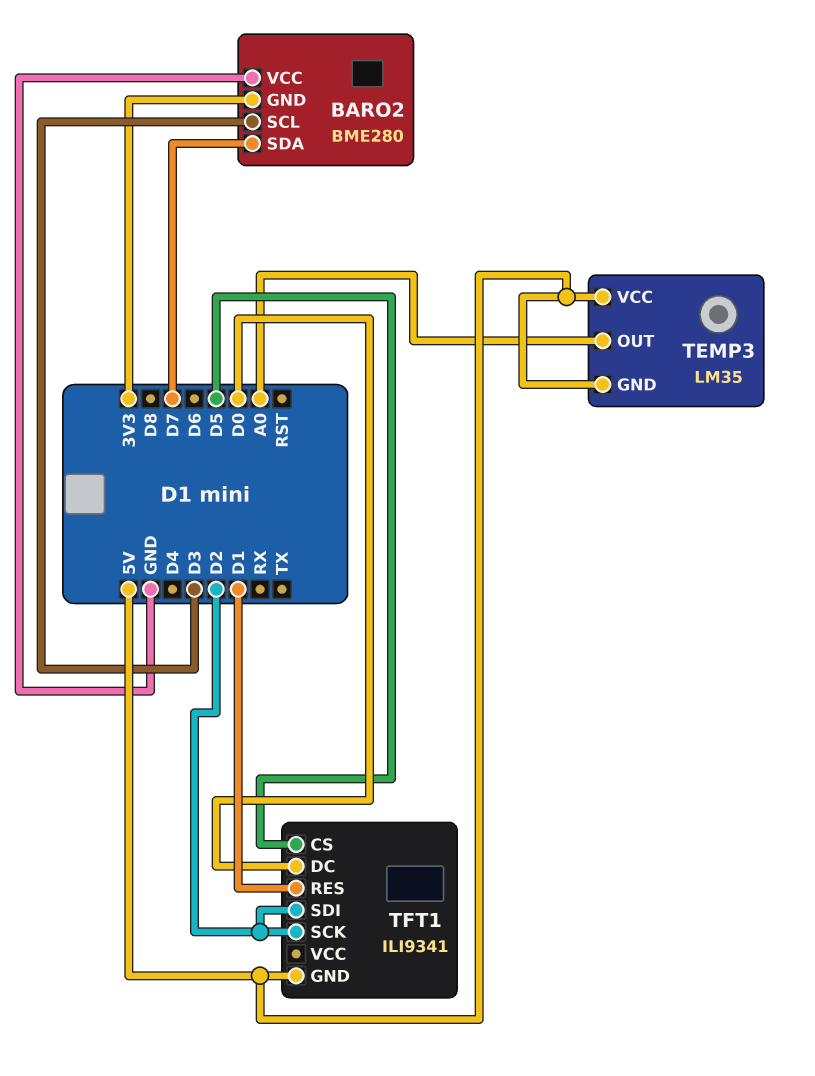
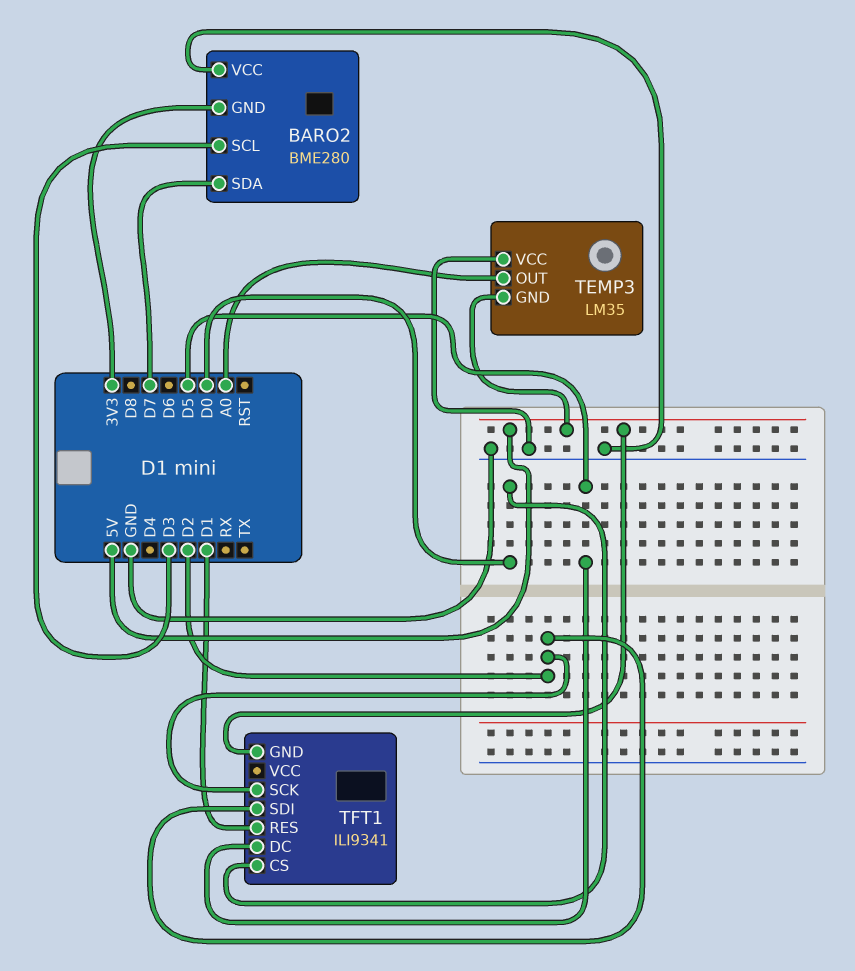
TEMP3 pin VCC: 5V -> GND
TFT1 pin CS: D5 -> D0
TFT1 pin DC: D0 -> D5

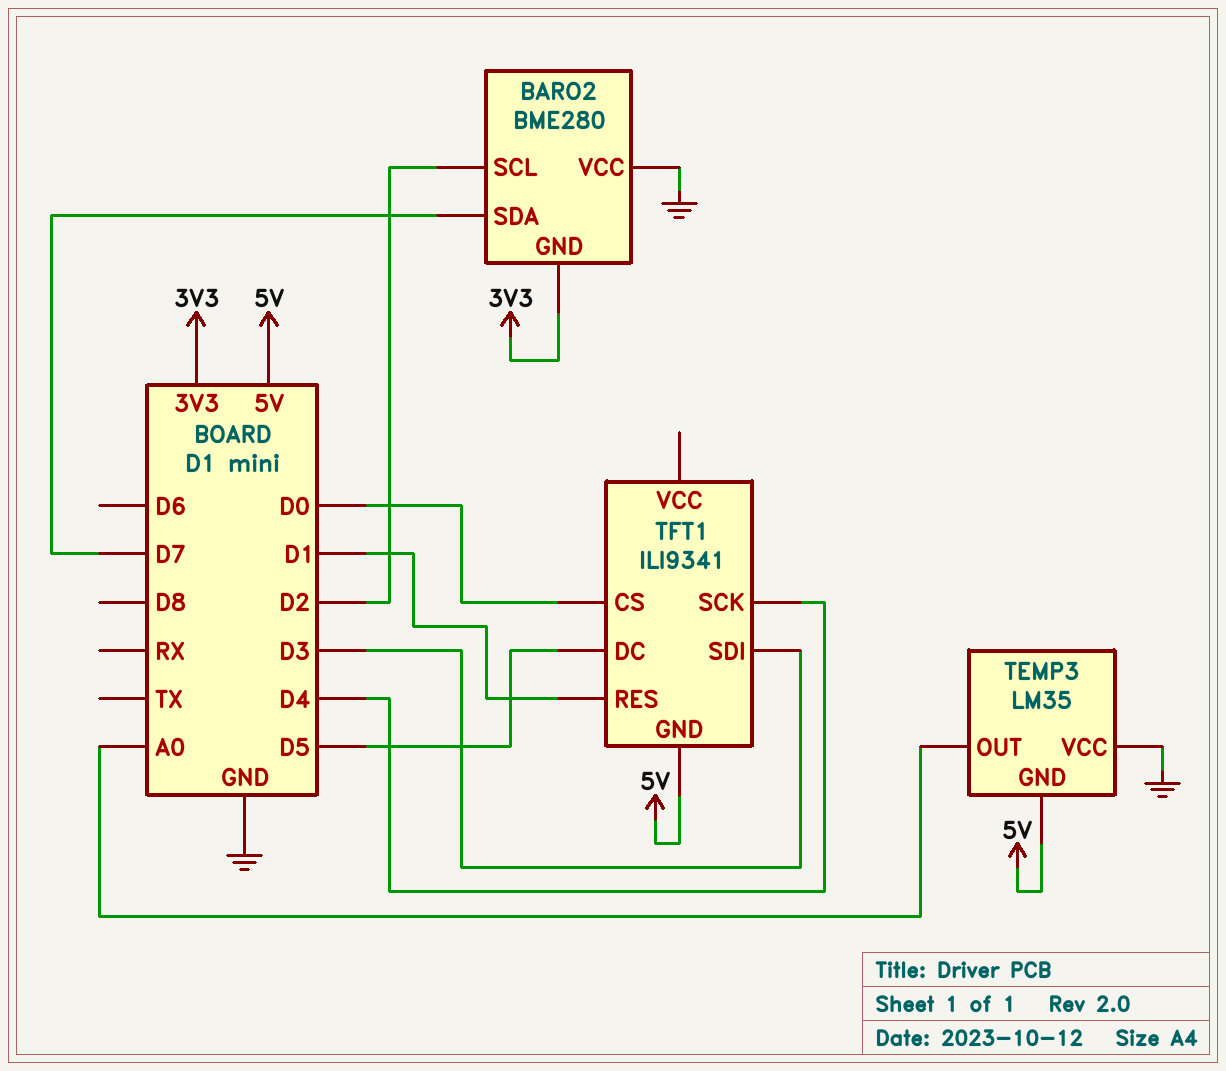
BARO2 pin SCL: D3 -> D2
TFT1 pin SCK: D2 -> D4
TFT1 pin SDI: D2 -> D3

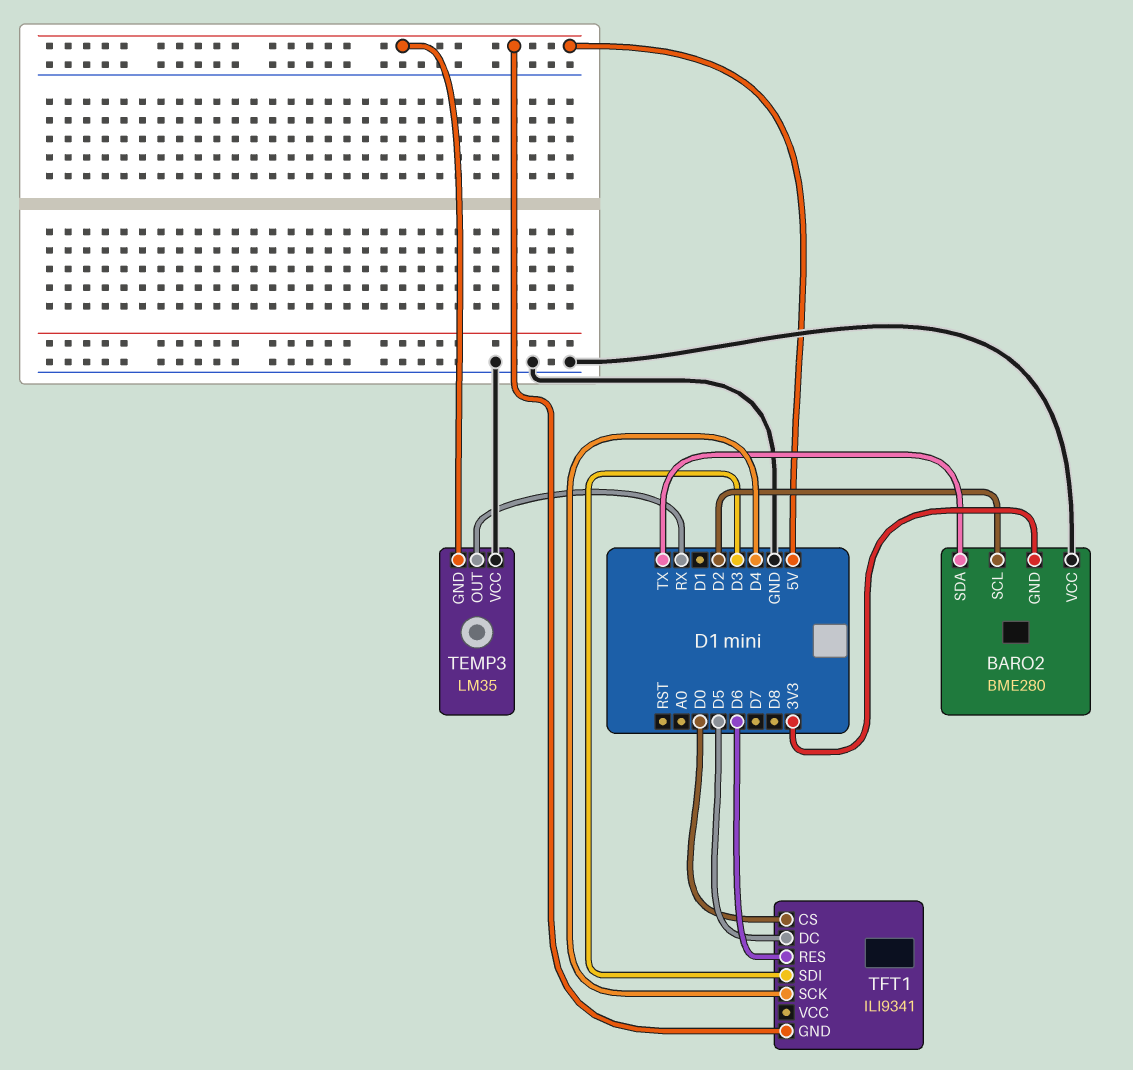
BARO2 pin SDA: D7 -> TX
TEMP3 pin OUT: A0 -> RX
TFT1 pin RES: D1 -> D6

